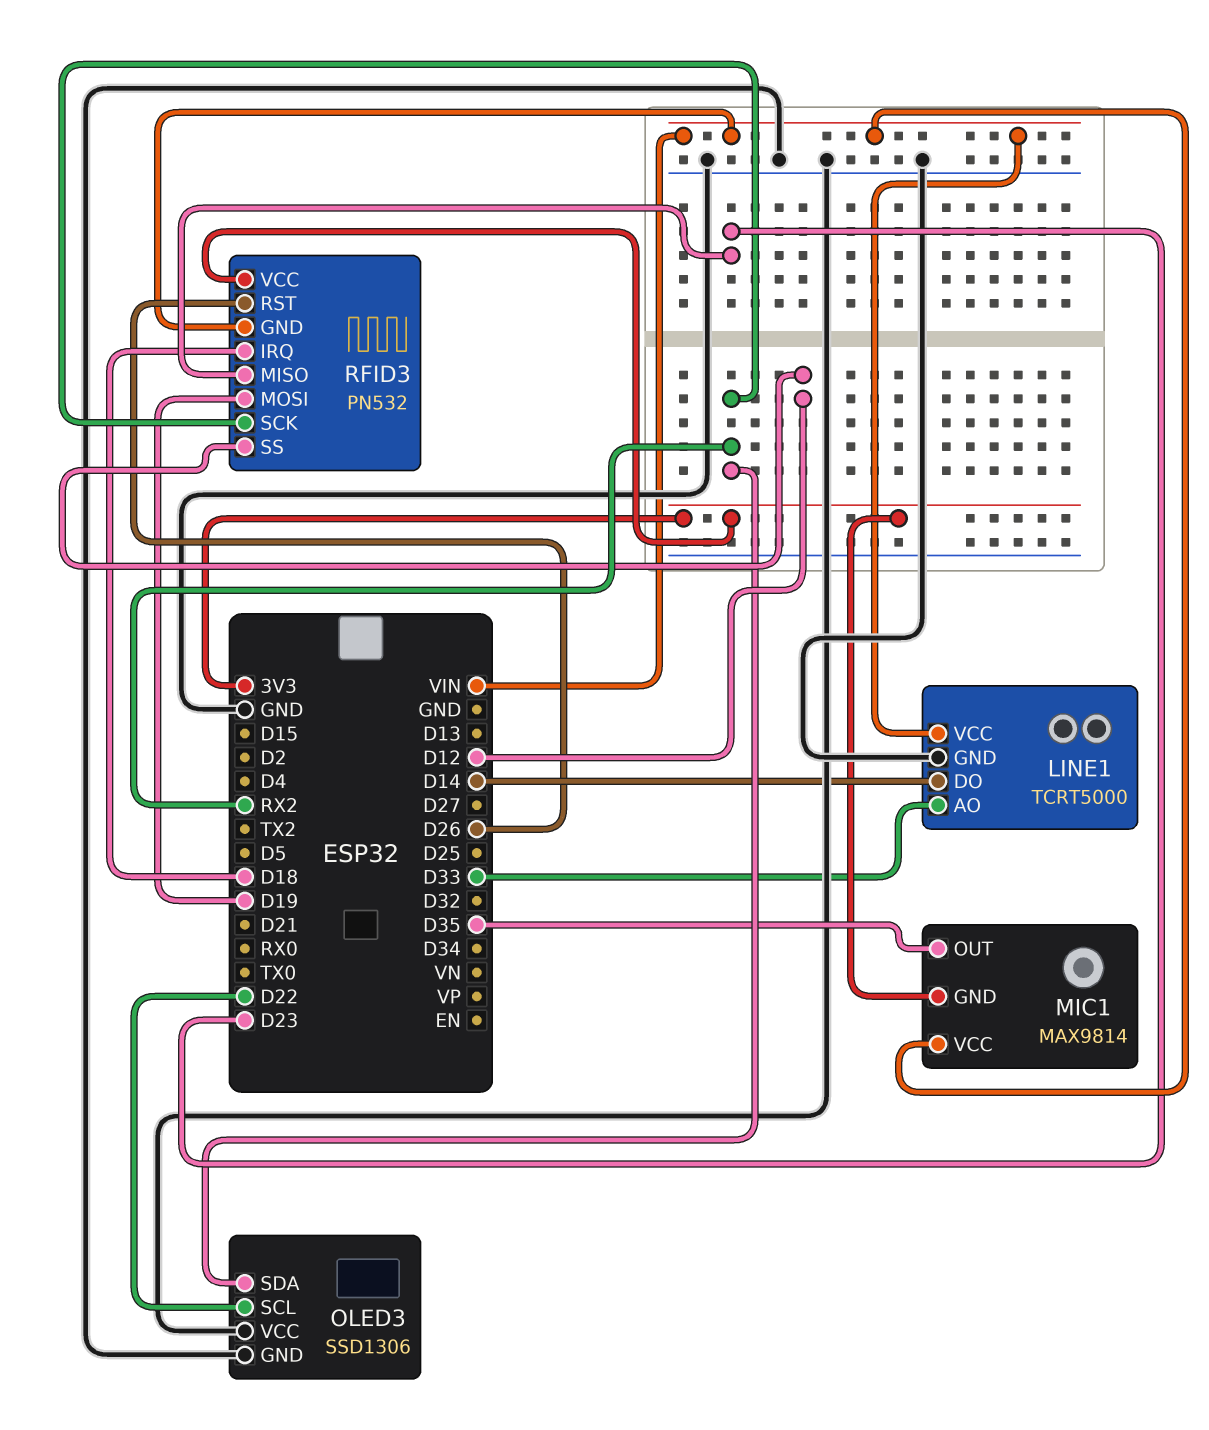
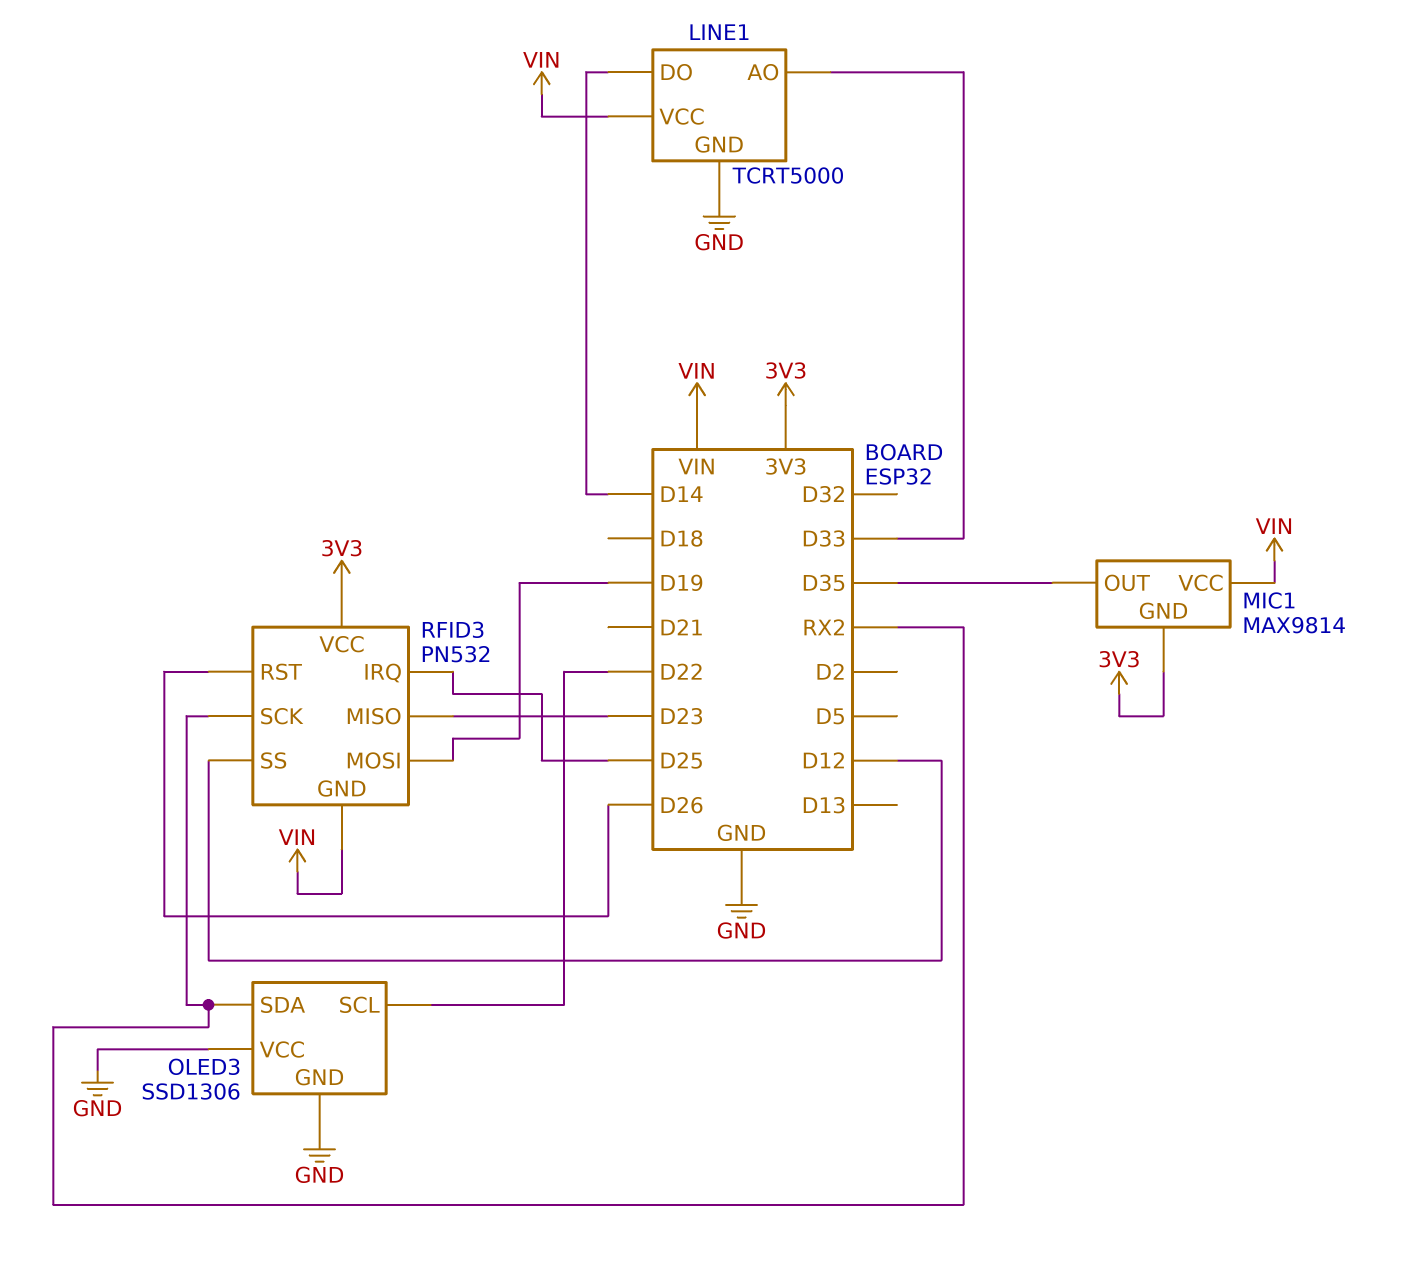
RFID3 pin IRQ: D18 -> D25

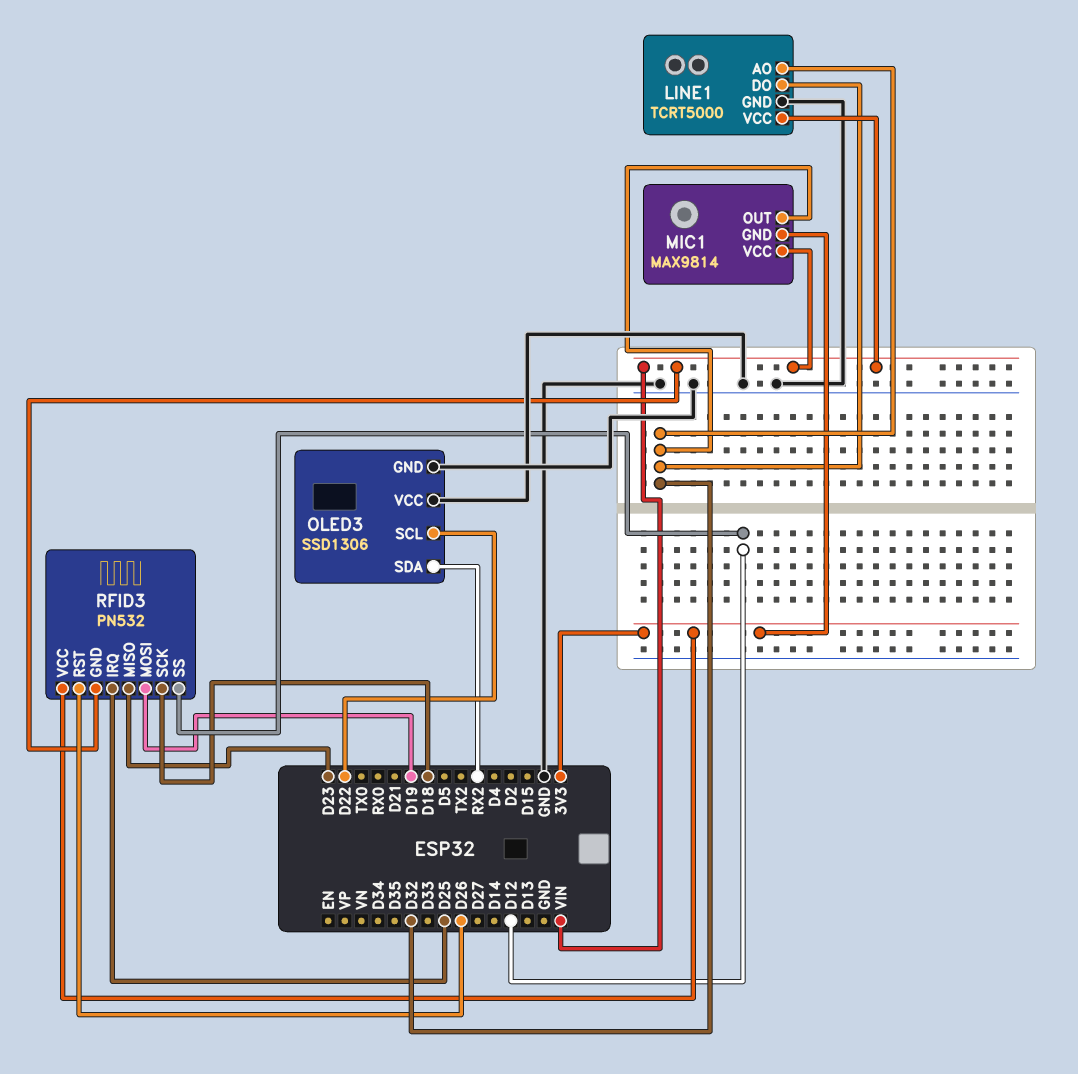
LINE1 pin AO: D33 -> D32
LINE1 pin DO: D14 -> D32
MIC1 pin OUT: D35 -> D32
RFID3 pin SCK: RX2 -> D18

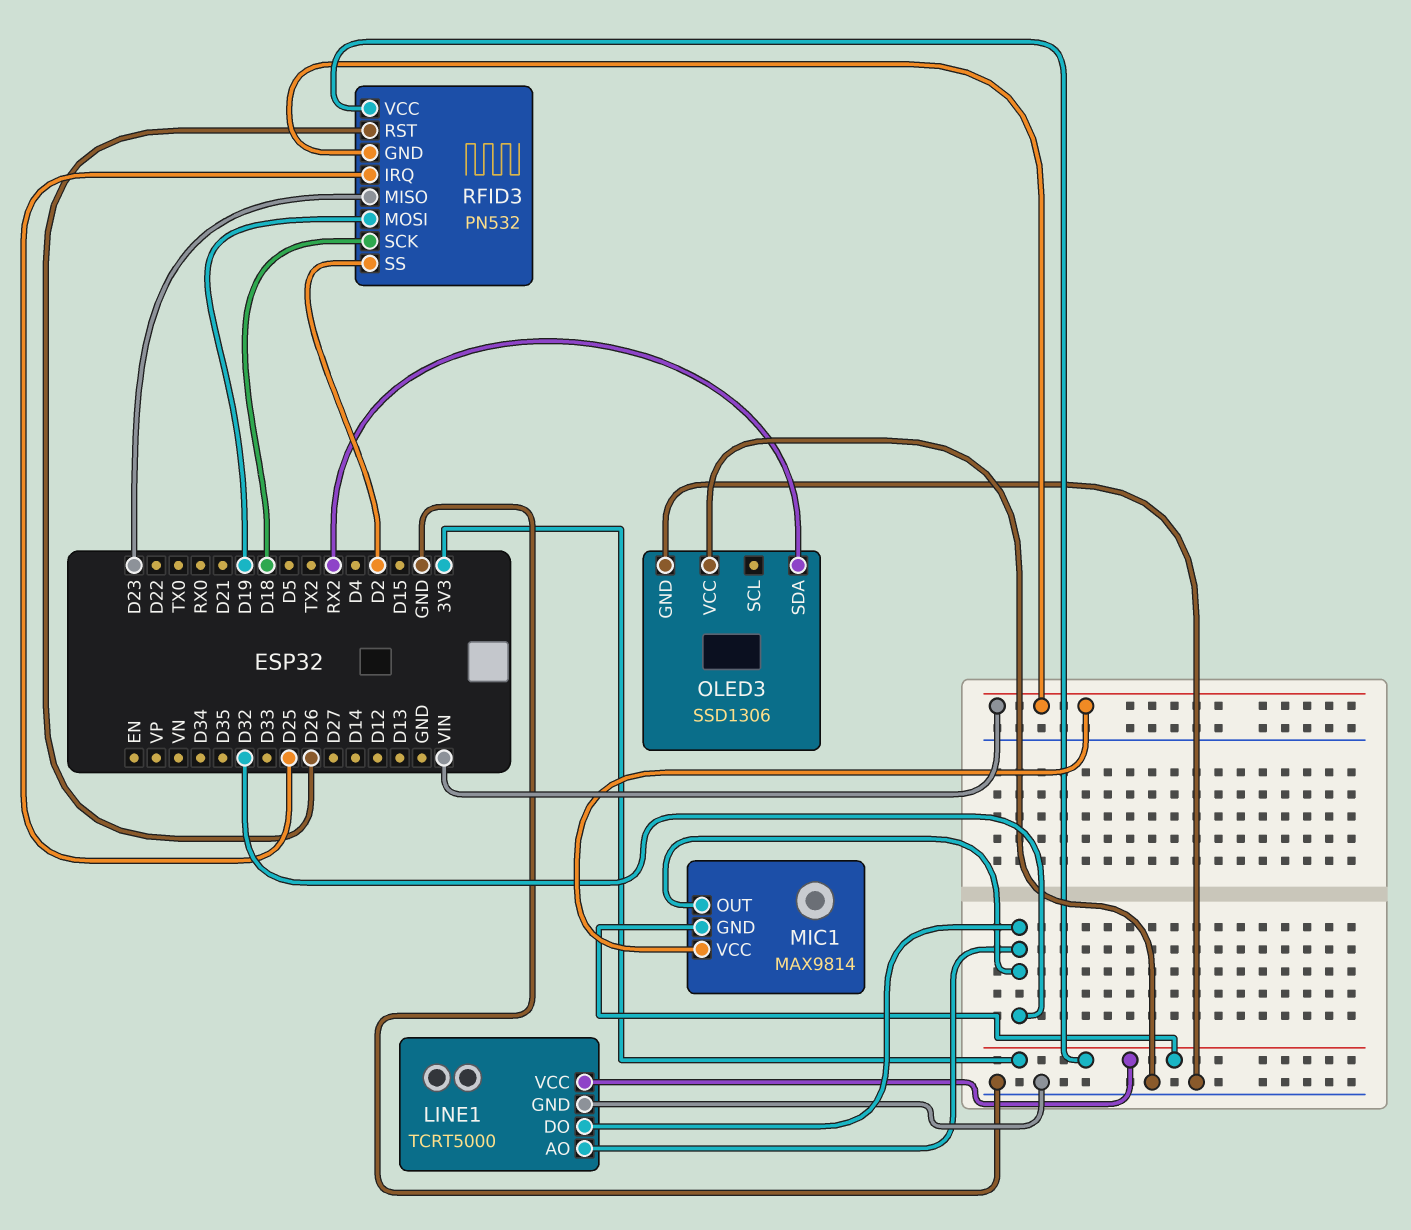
LINE1 pin VCC: VIN -> 3V3
OLED3 pin SCL: D22 -> none
RFID3 pin SS: D12 -> D2

